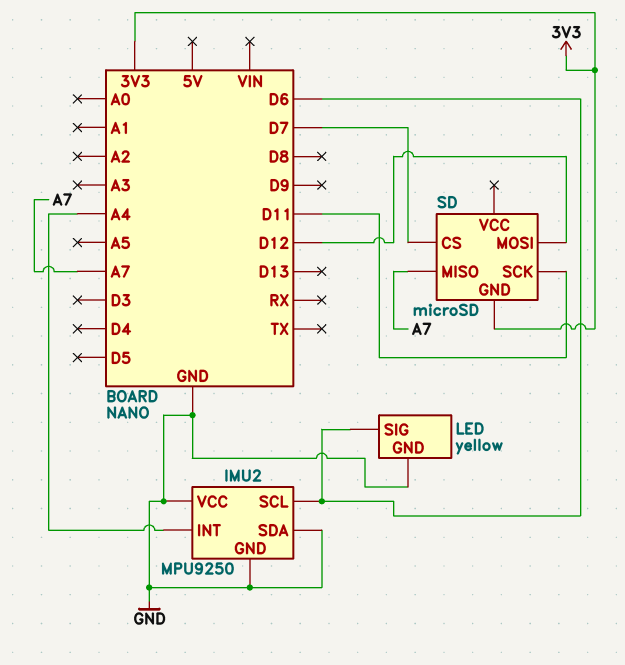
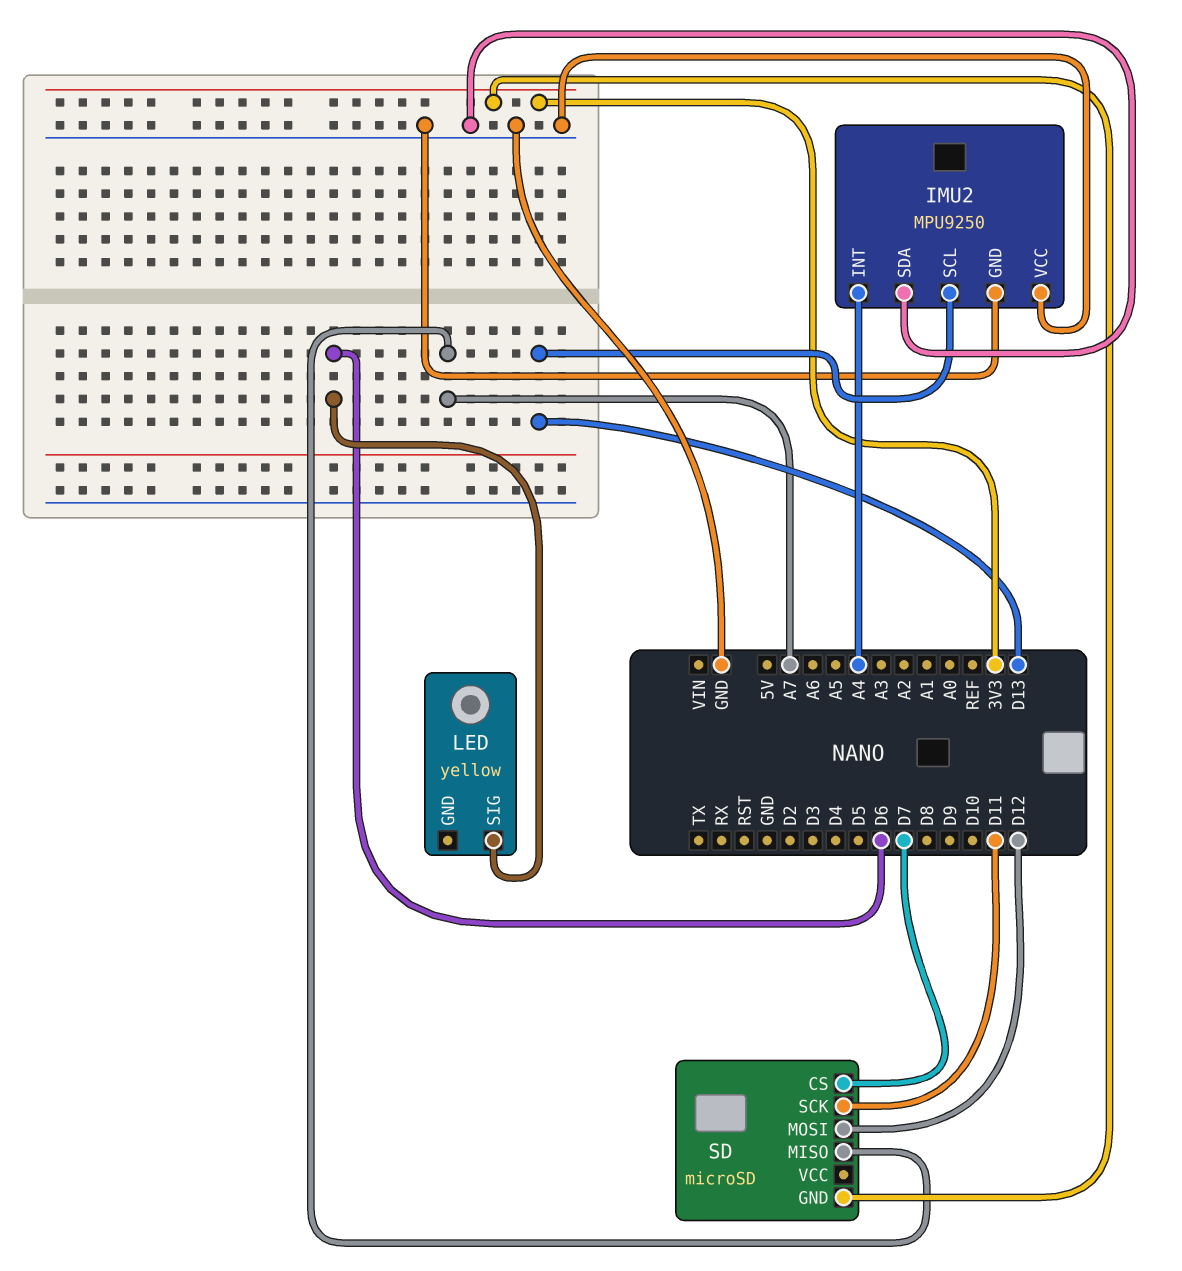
IMU2 pin SCL: D6 -> D13
LED pin GND: GND -> none

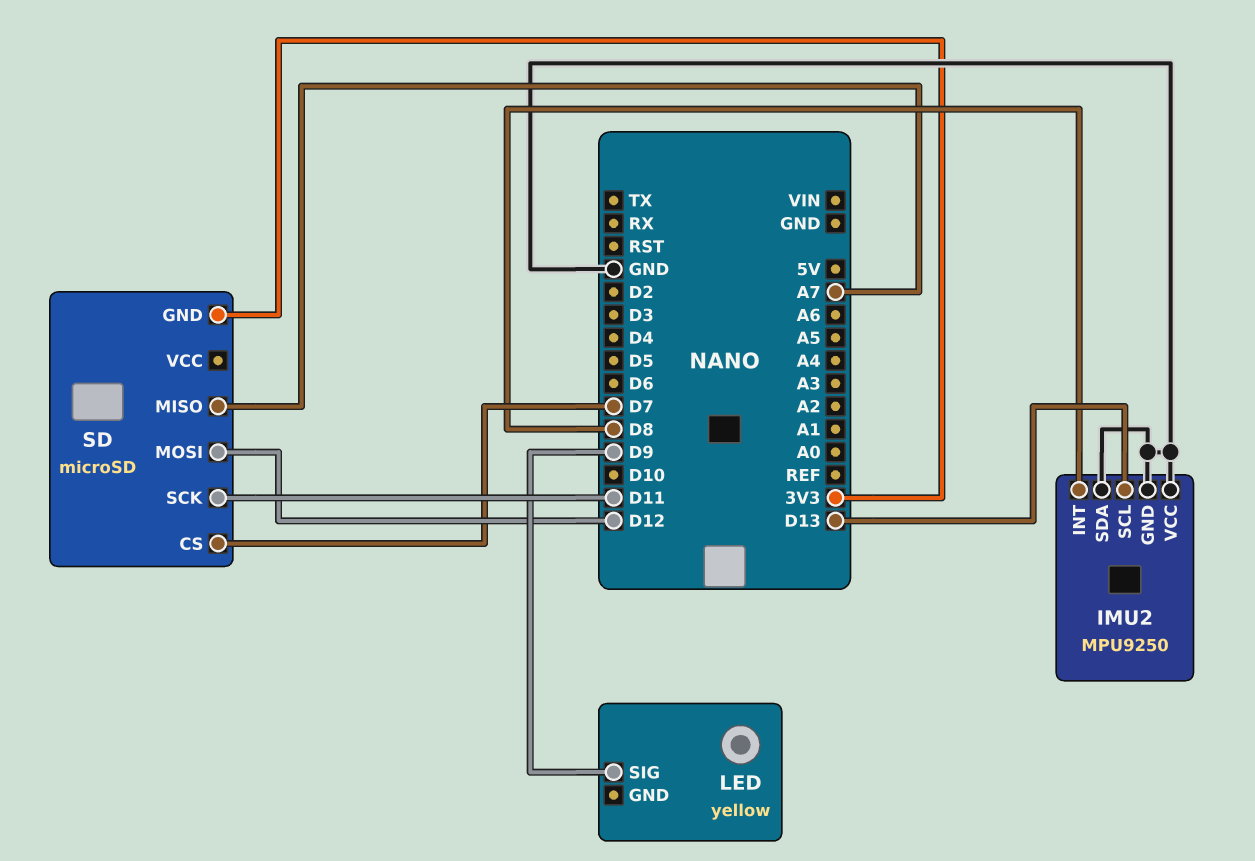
IMU2 pin INT: A4 -> D8
LED pin SIG: D6 -> D9

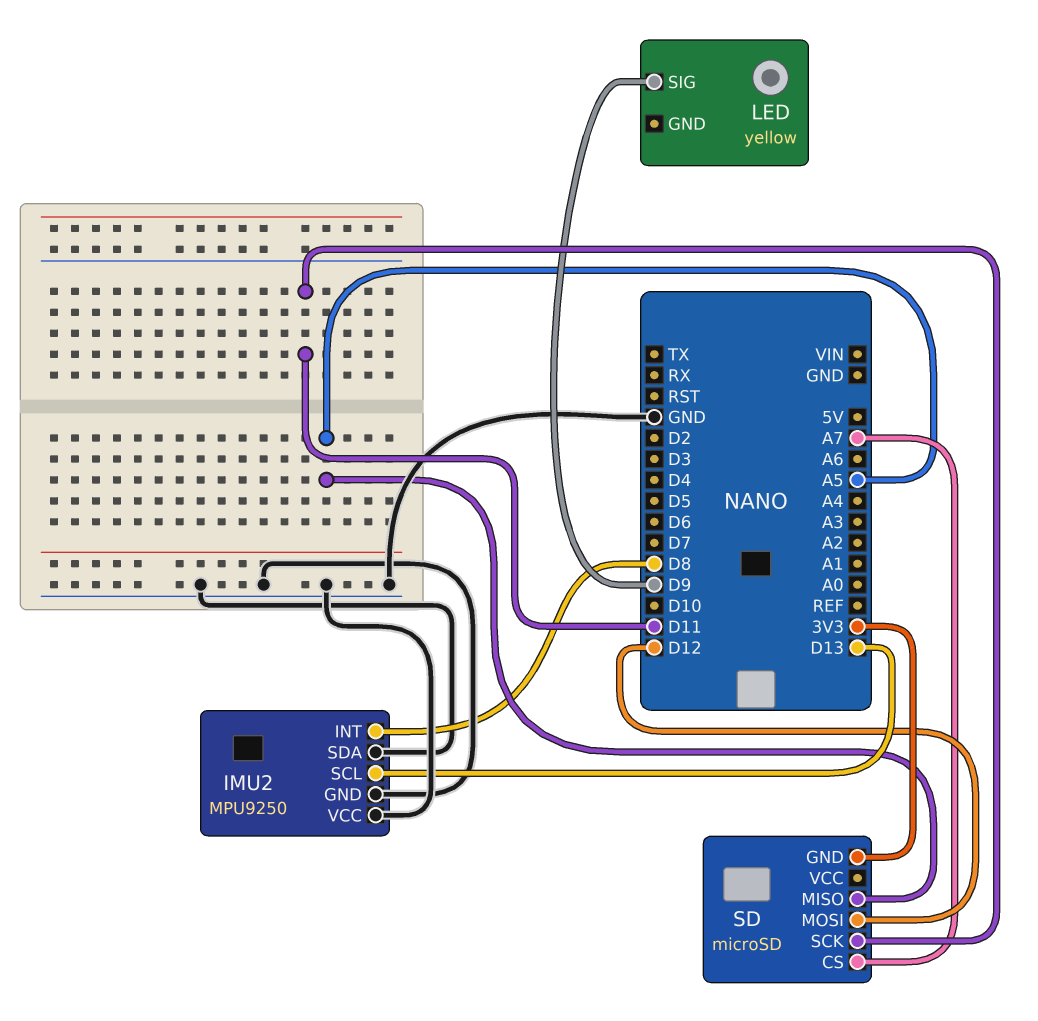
SD pin CS: D7 -> A7
SD pin MISO: A7 -> A5

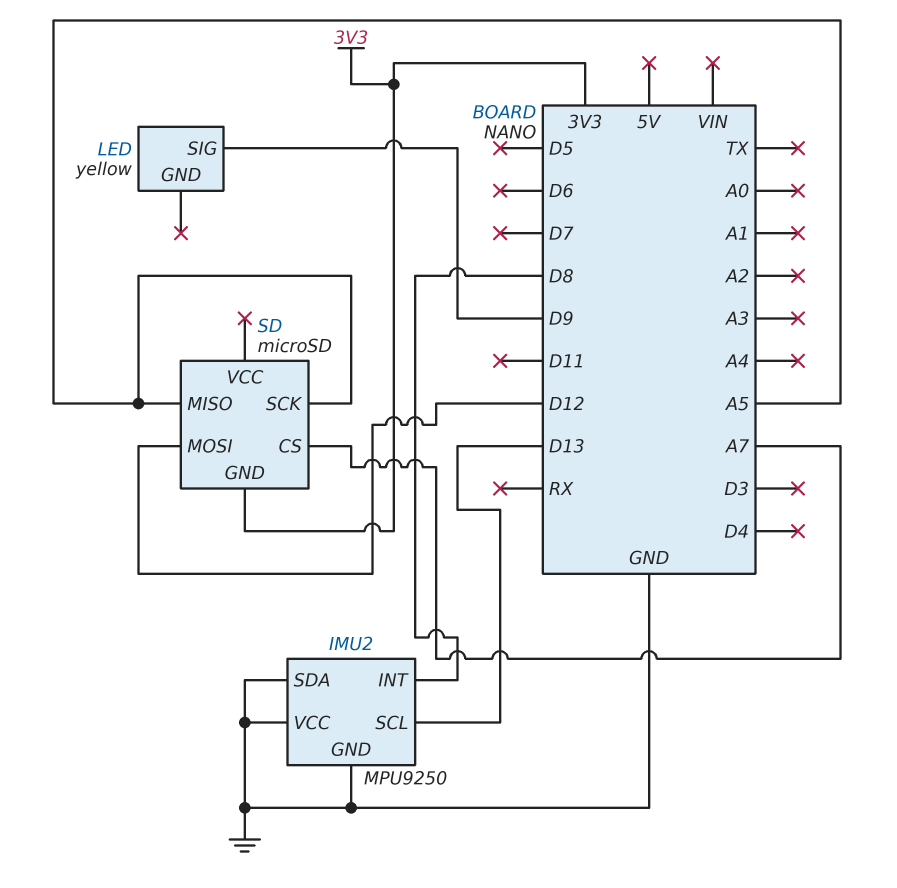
SD pin SCK: D11 -> A5

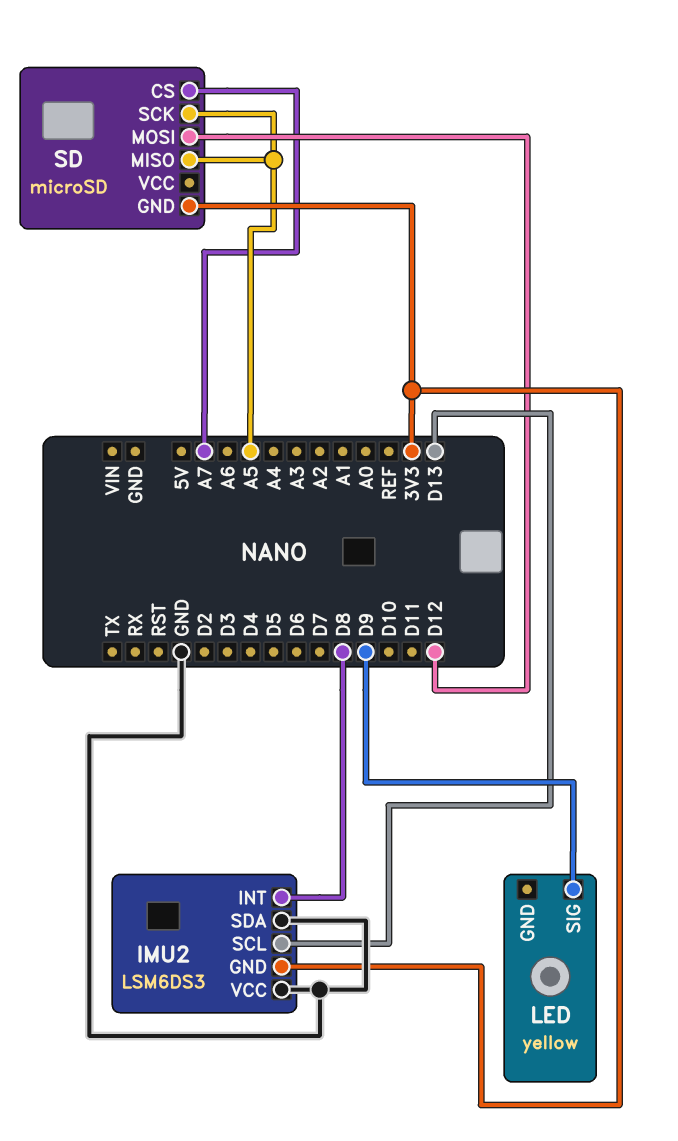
IMU2: MPU9250 -> LSM6DS3
IMU2 pin GND: GND -> 3V3

